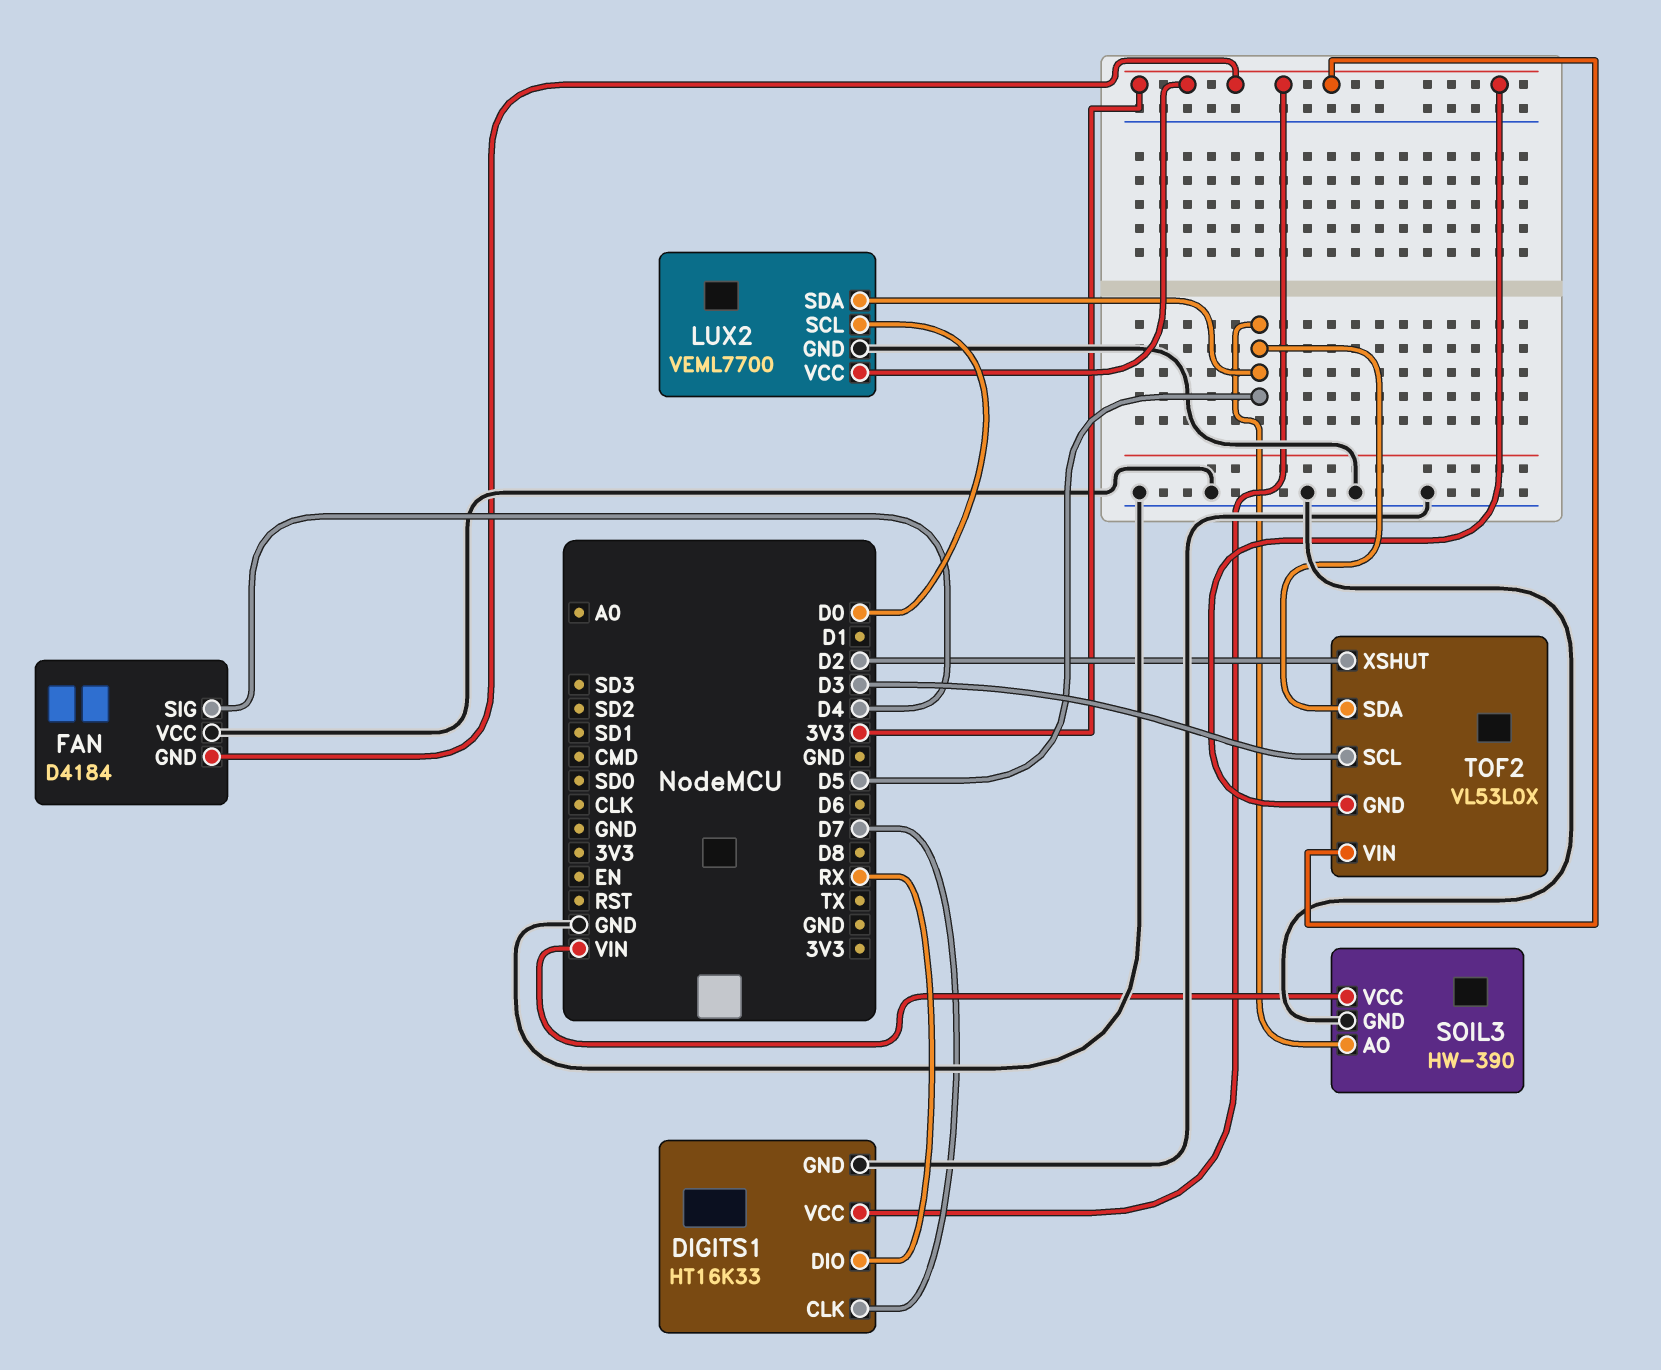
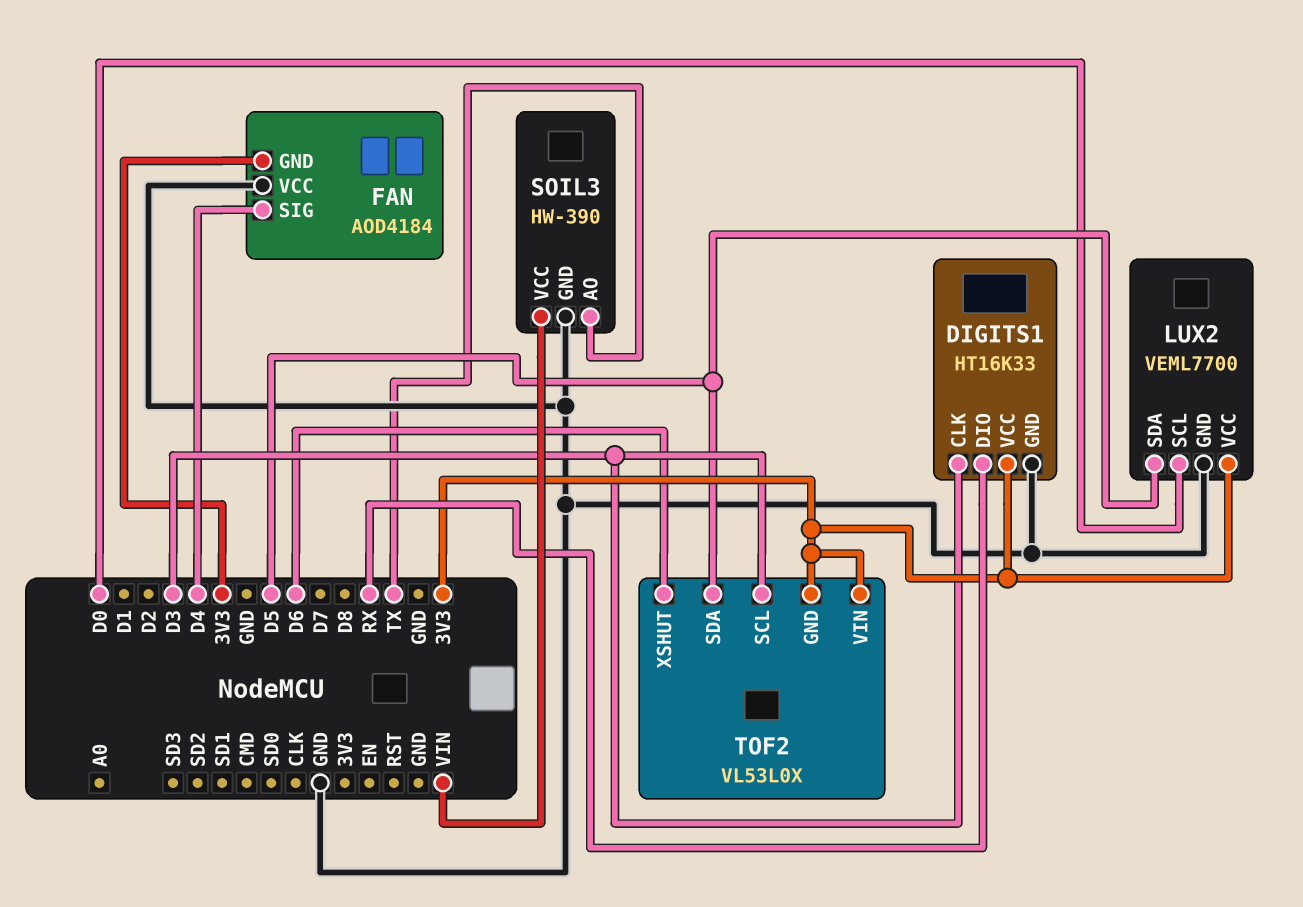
DIGITS1 pin CLK: D7 -> D3
FAN: D4184 -> AOD4184
SOIL3 pin AO: D5 -> TX
TOF2 pin XSHUT: D2 -> D6

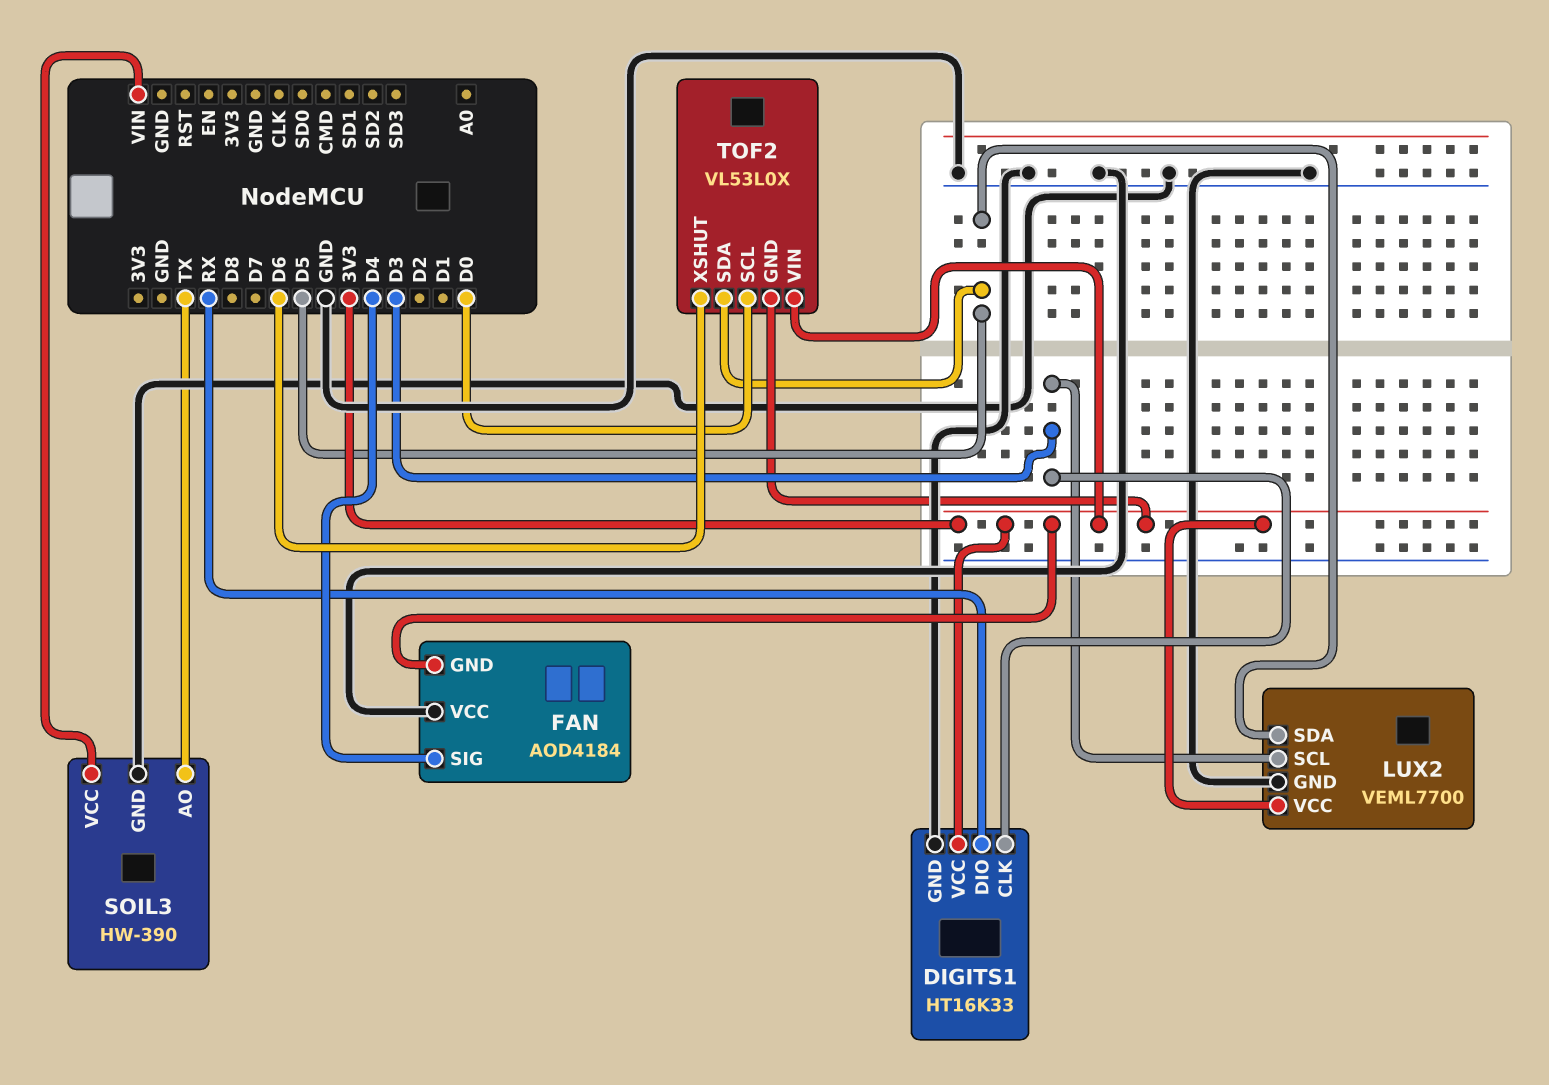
LUX2 pin SCL: D0 -> D3
TOF2 pin SCL: D3 -> D0

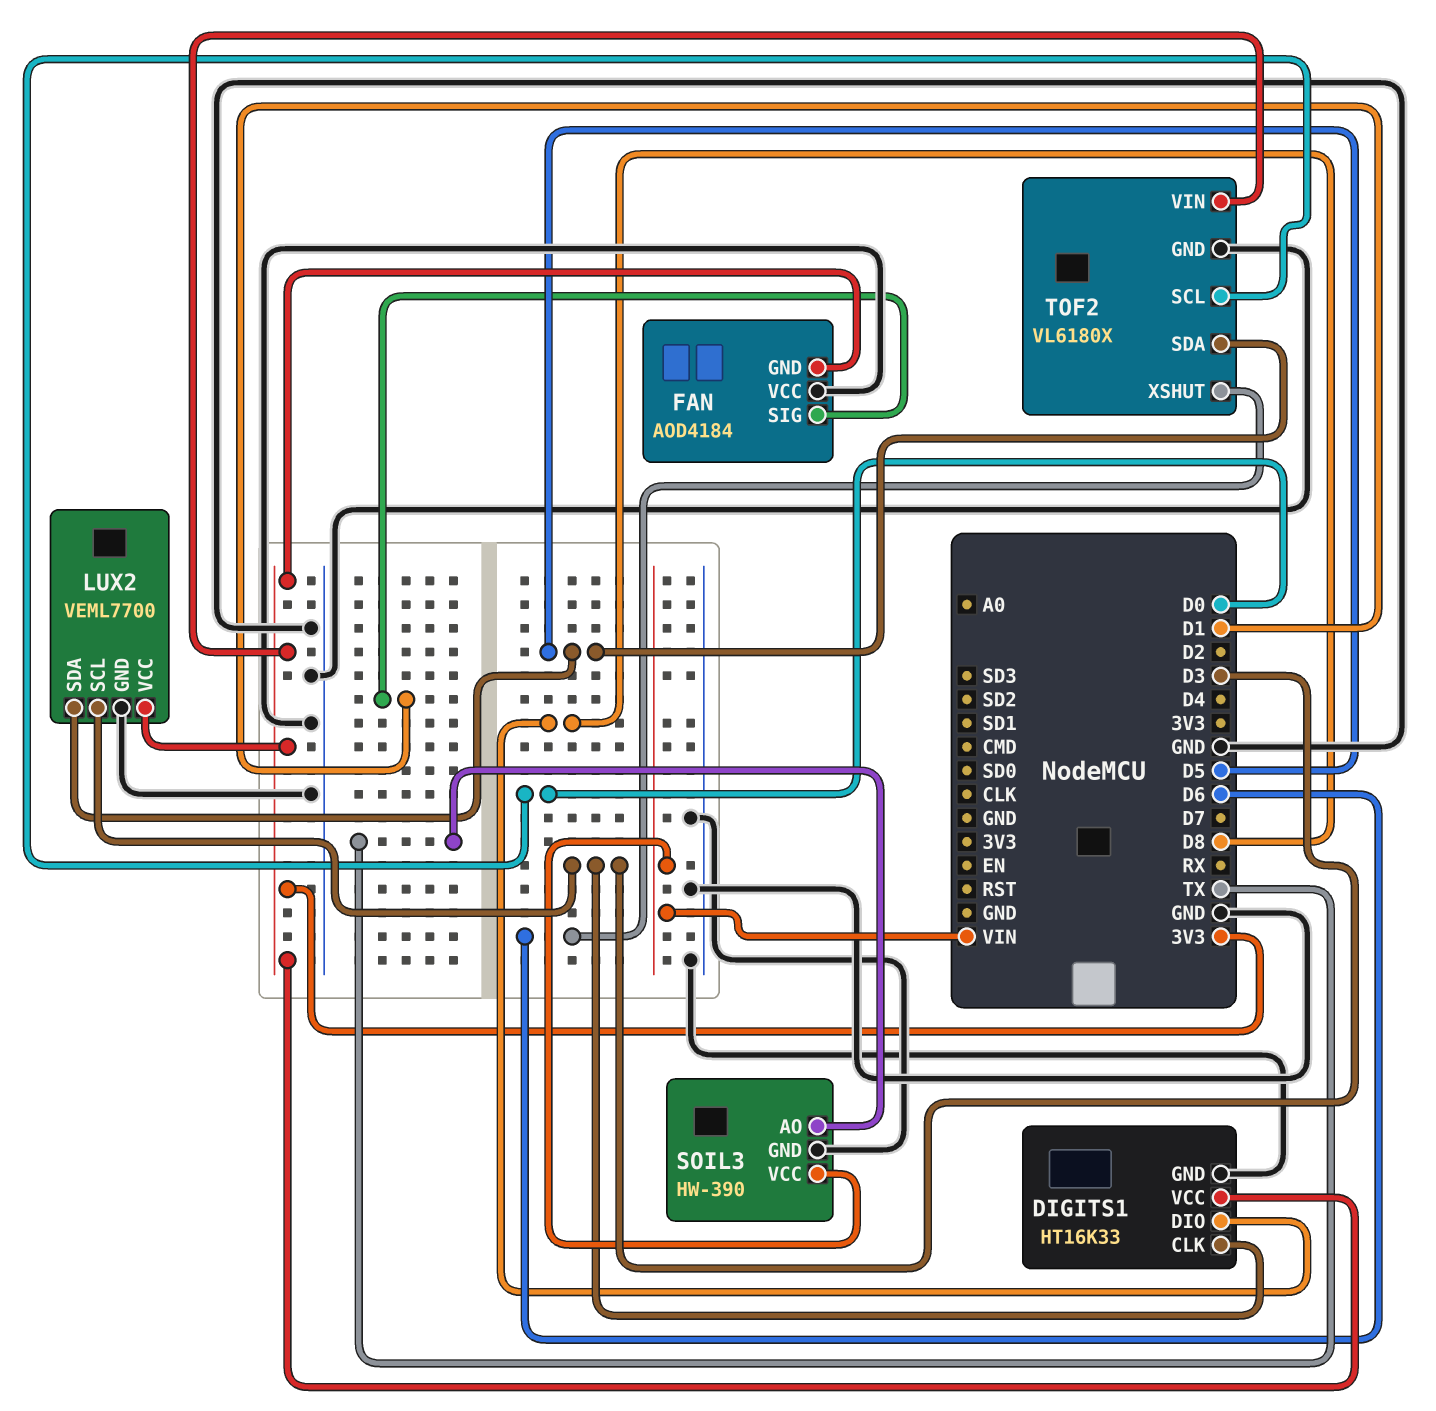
DIGITS1 pin DIO: RX -> D8
FAN pin SIG: D4 -> D1
TOF2: VL53L0X -> VL6180X
TOF2 pin GND: 3V3 -> GND

